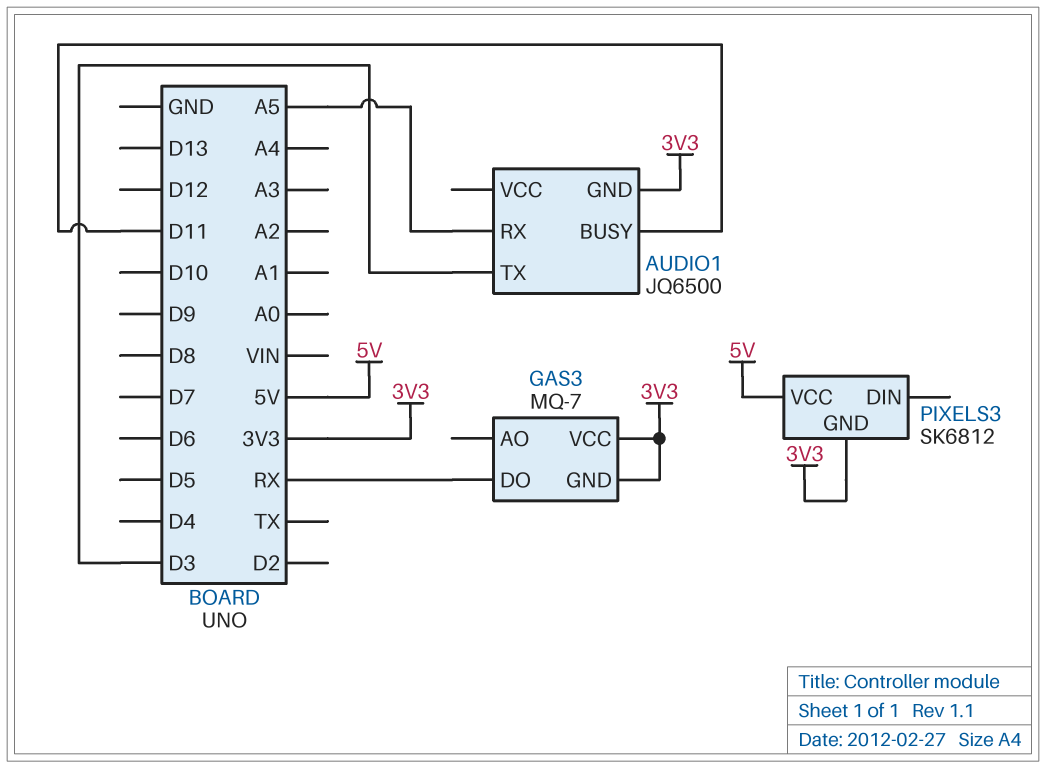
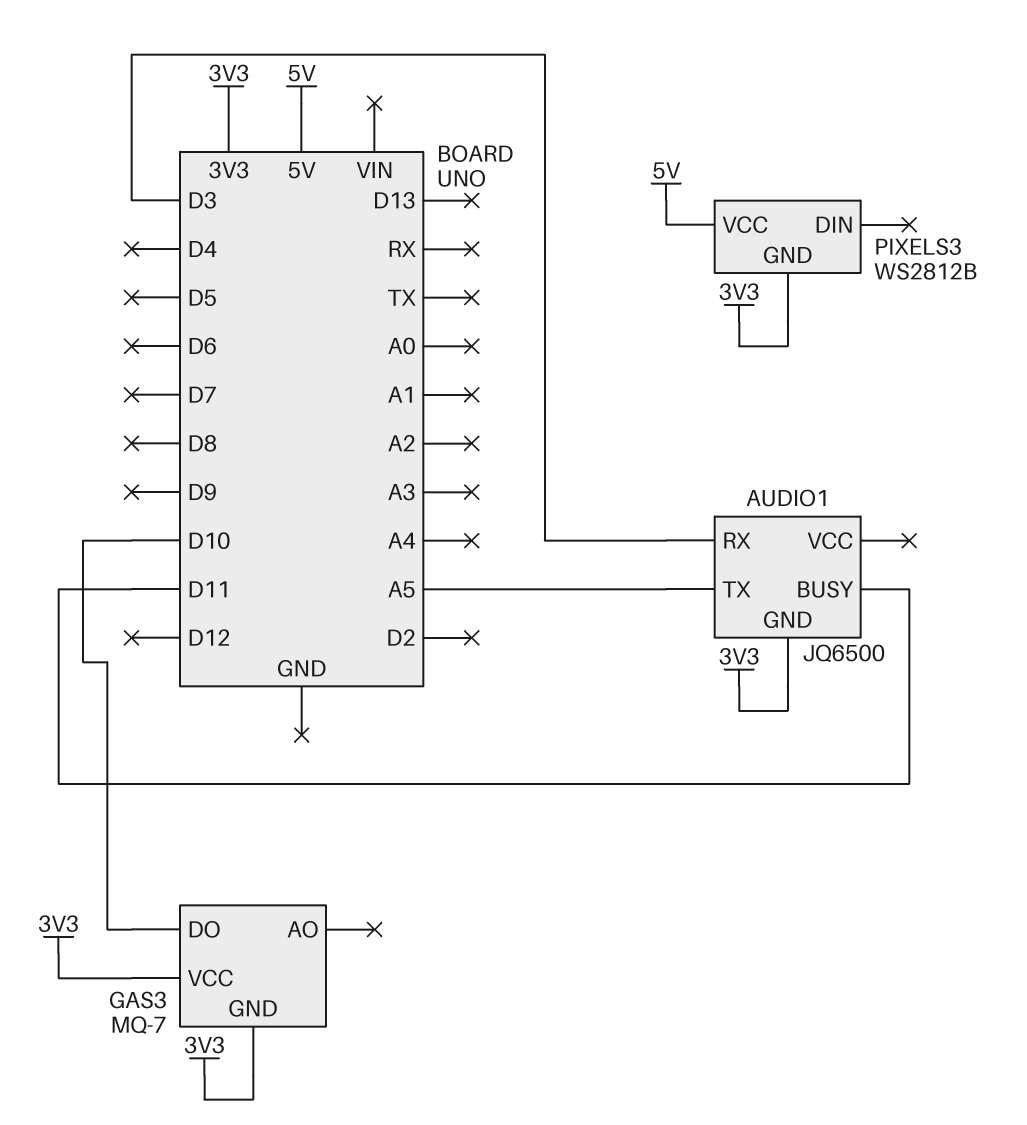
AUDIO1 pin RX: A5 -> D3
AUDIO1 pin TX: D3 -> A5
GAS3 pin DO: RX -> D10
PIXELS3: SK6812 -> WS2812B

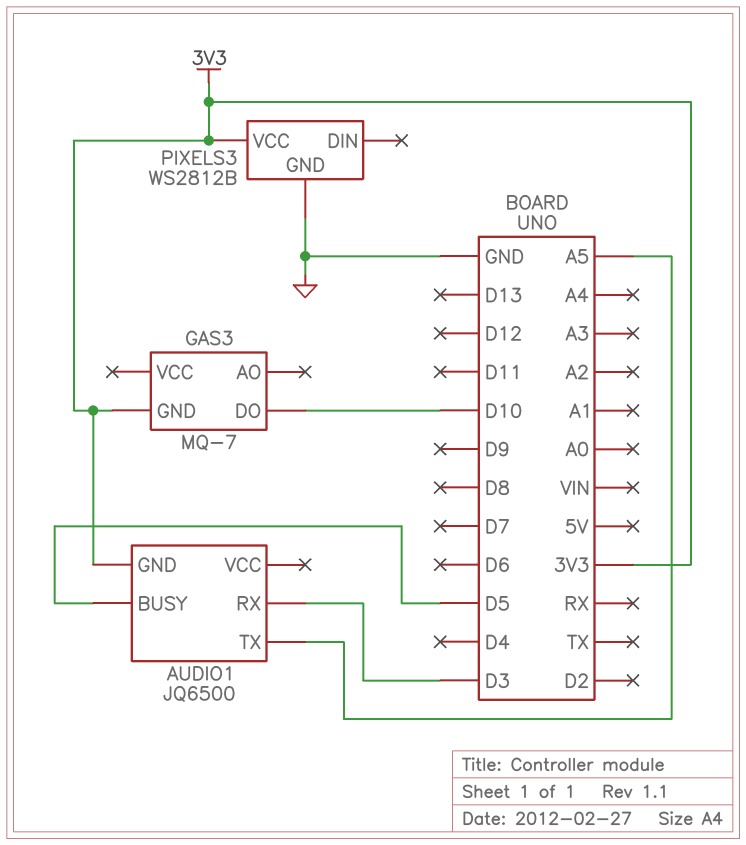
AUDIO1 pin BUSY: D11 -> D5
GAS3 pin VCC: 3V3 -> none
PIXELS3 pin GND: 3V3 -> GND
PIXELS3 pin VCC: 5V -> 3V3

